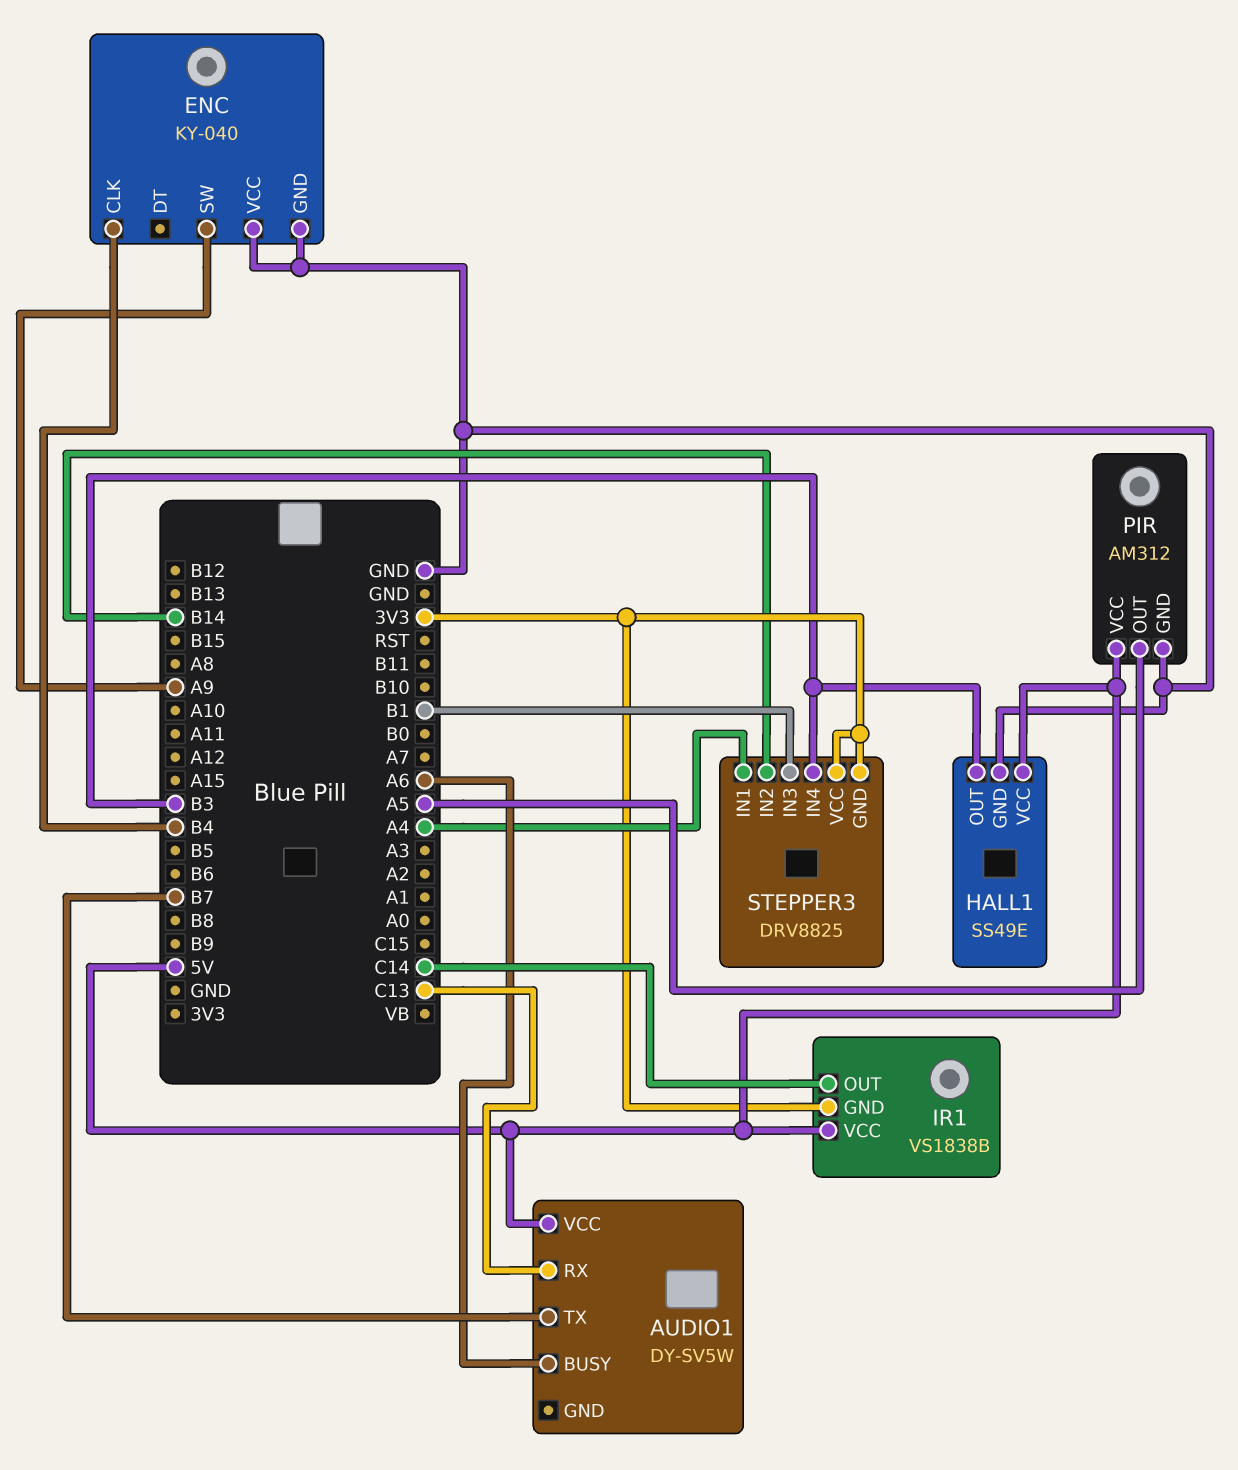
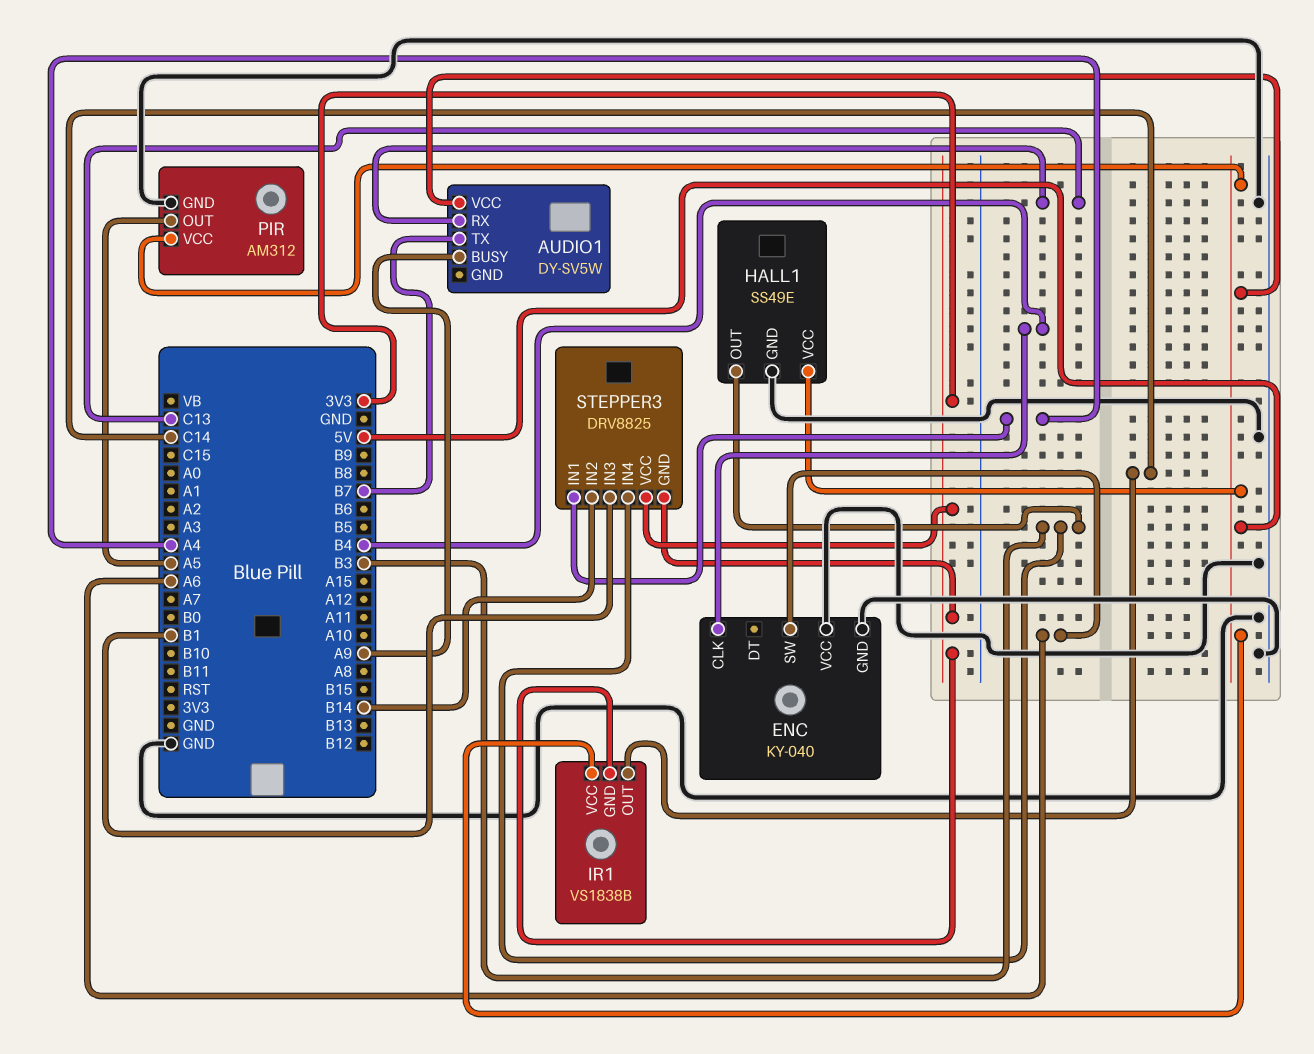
AUDIO1 pin BUSY: A6 -> A9
ENC pin SW: A9 -> A6

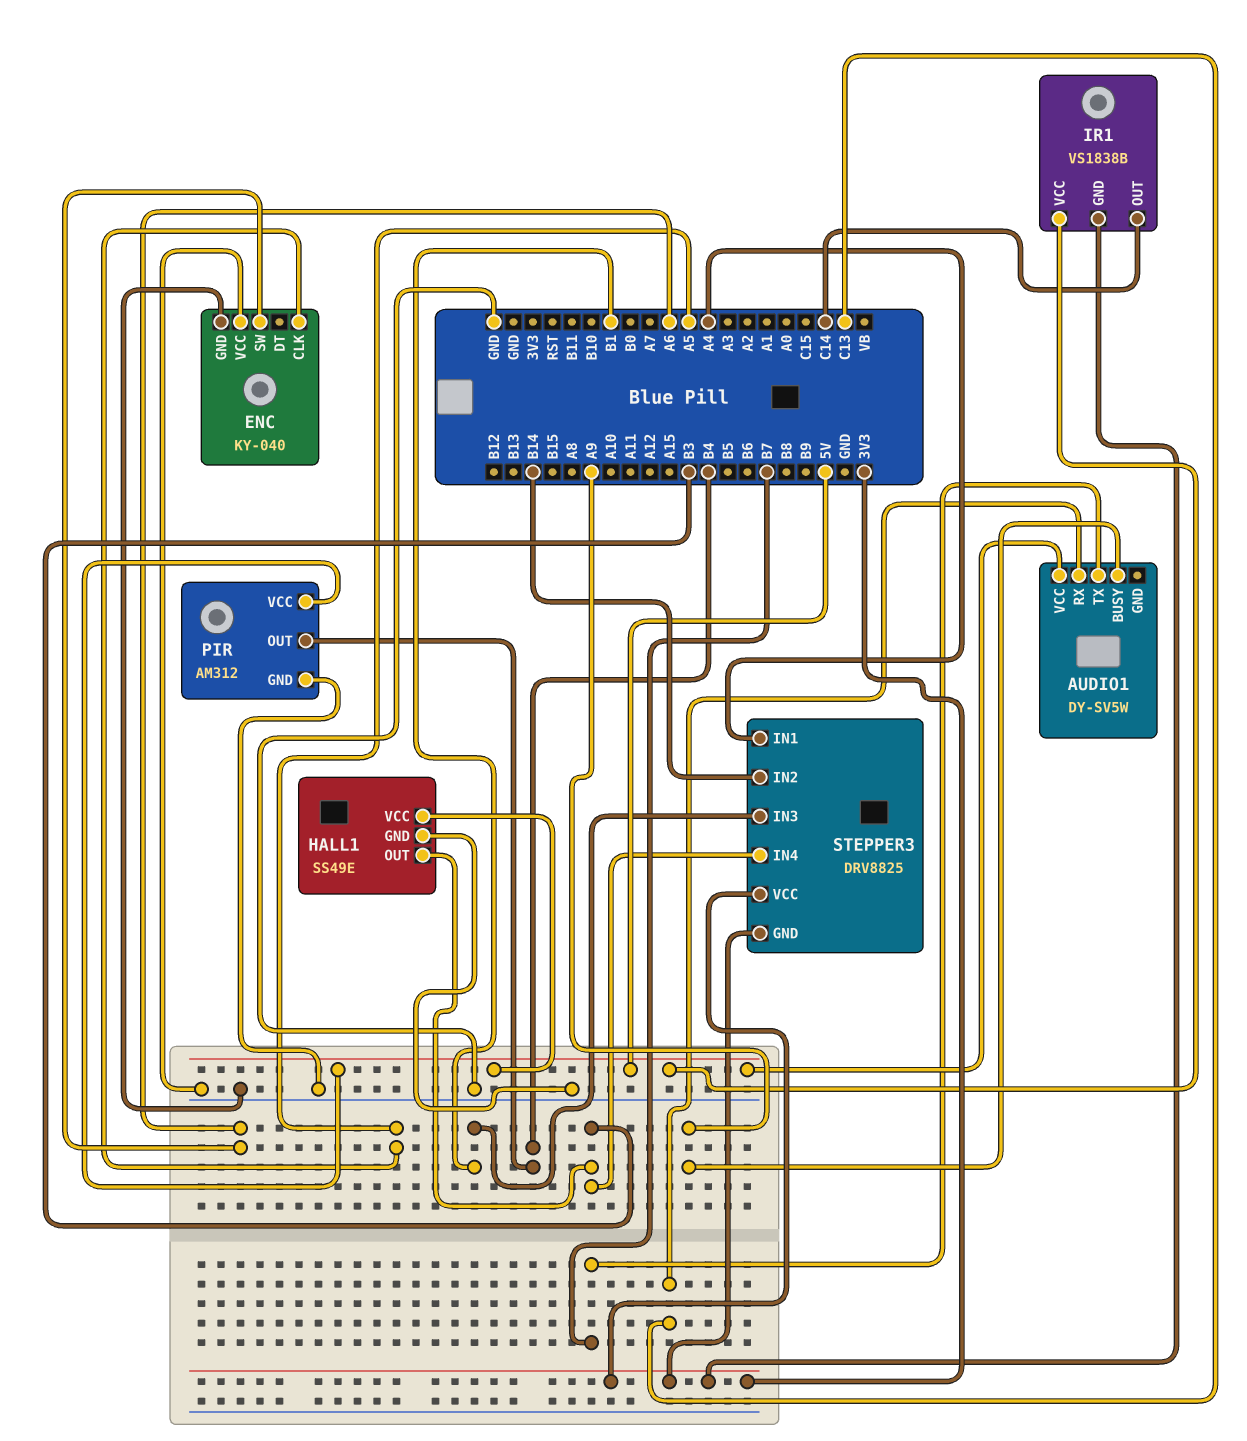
ENC pin CLK: B4 -> A5
PIR pin OUT: A5 -> B4

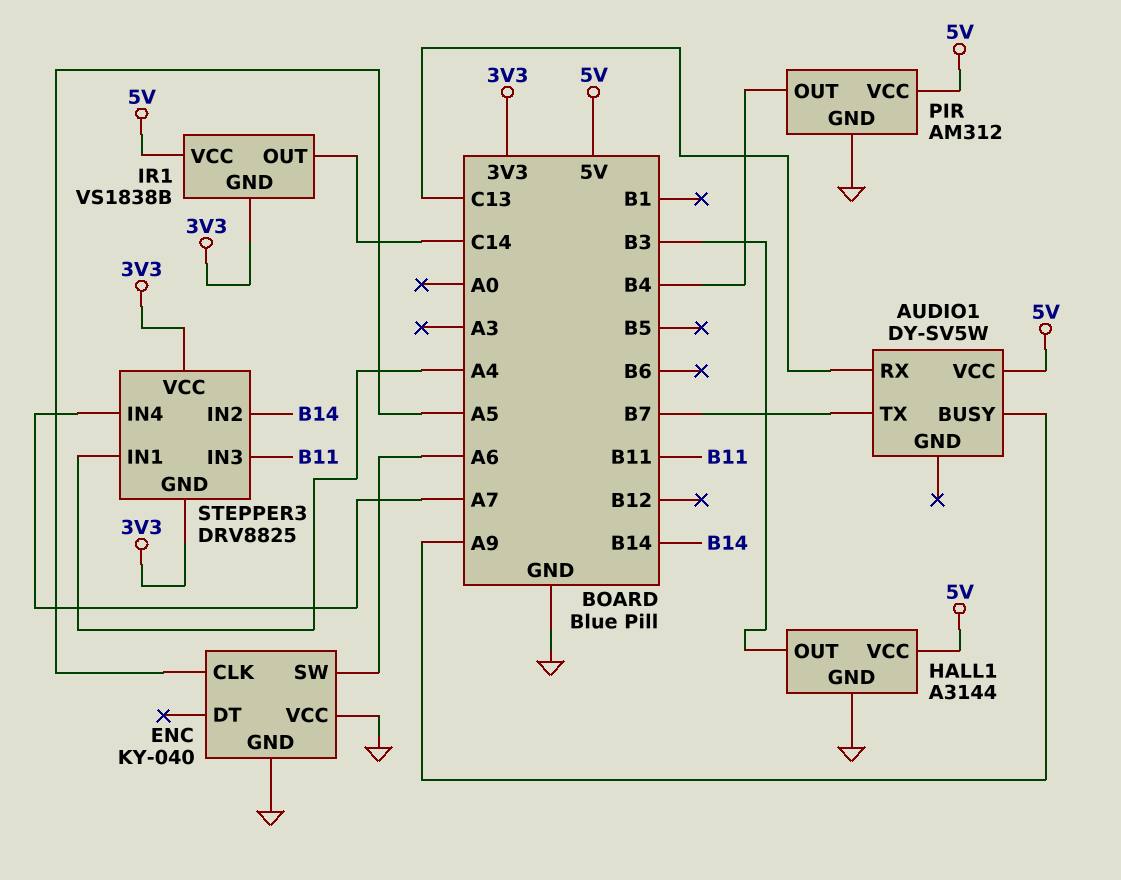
HALL1: SS49E -> A3144
STEPPER3 pin IN3: B1 -> B11
STEPPER3 pin IN4: B3 -> A7

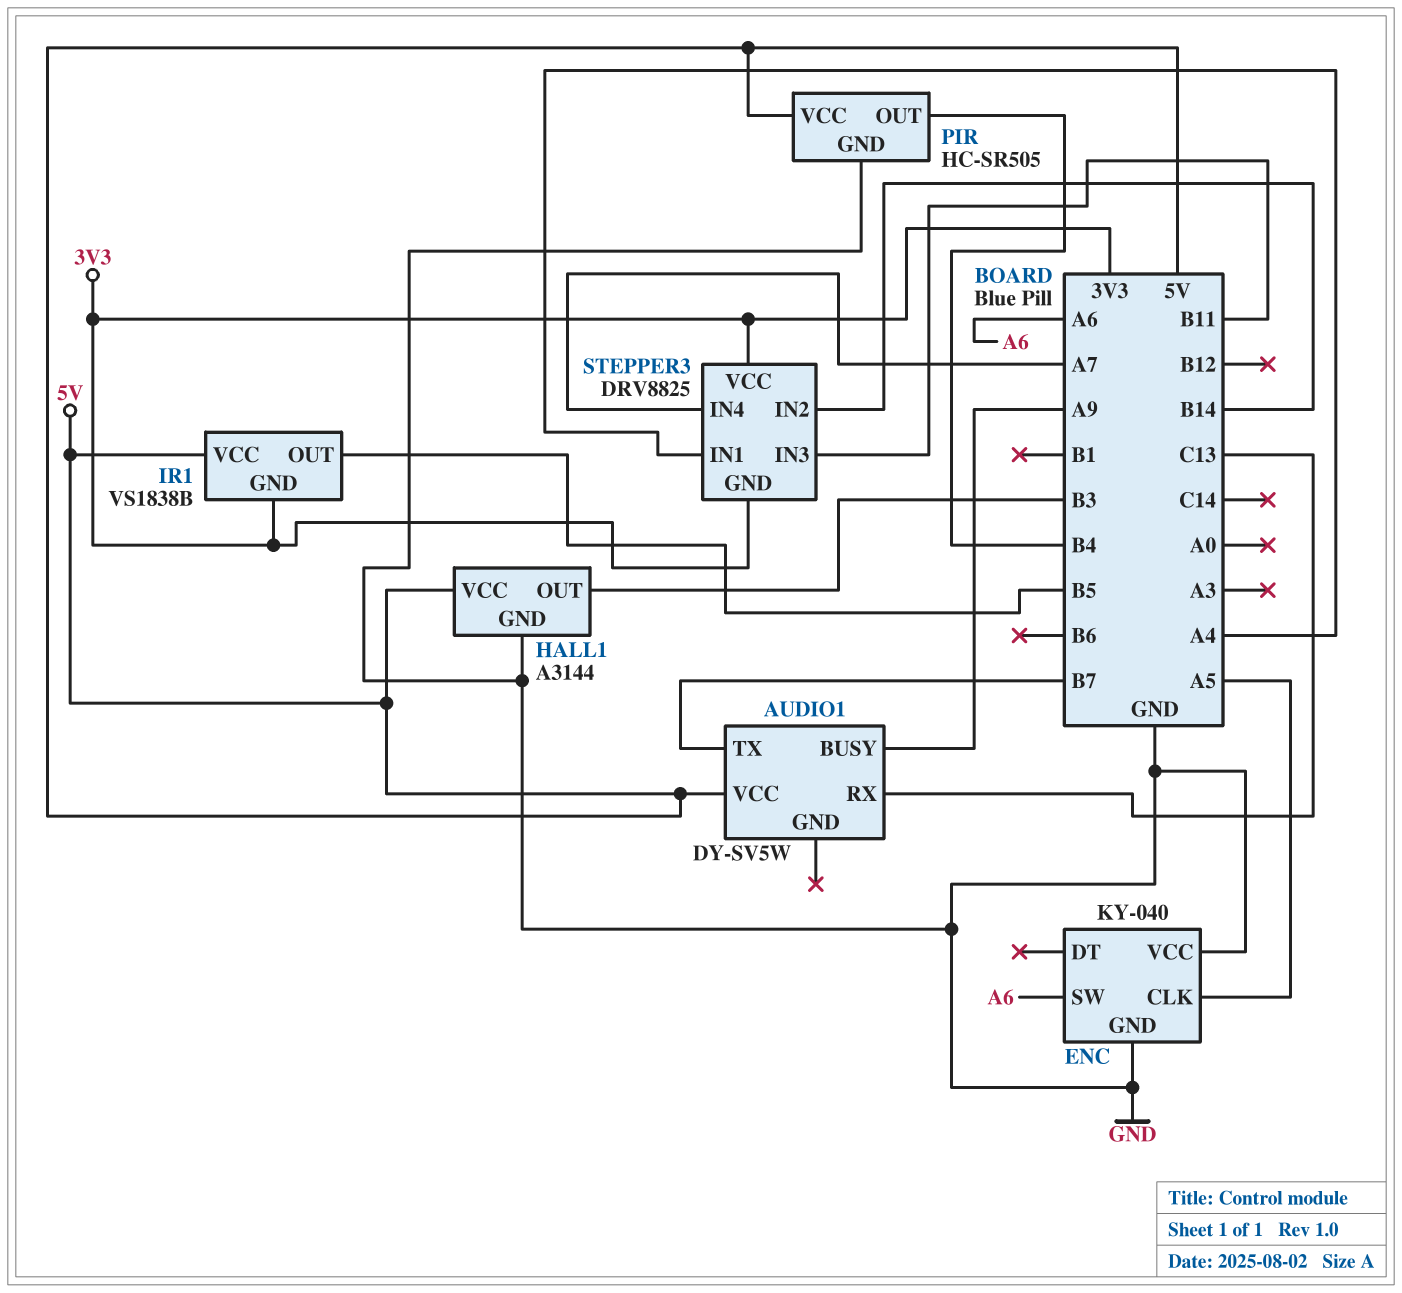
IR1 pin OUT: C14 -> B5
PIR: AM312 -> HC-SR505

